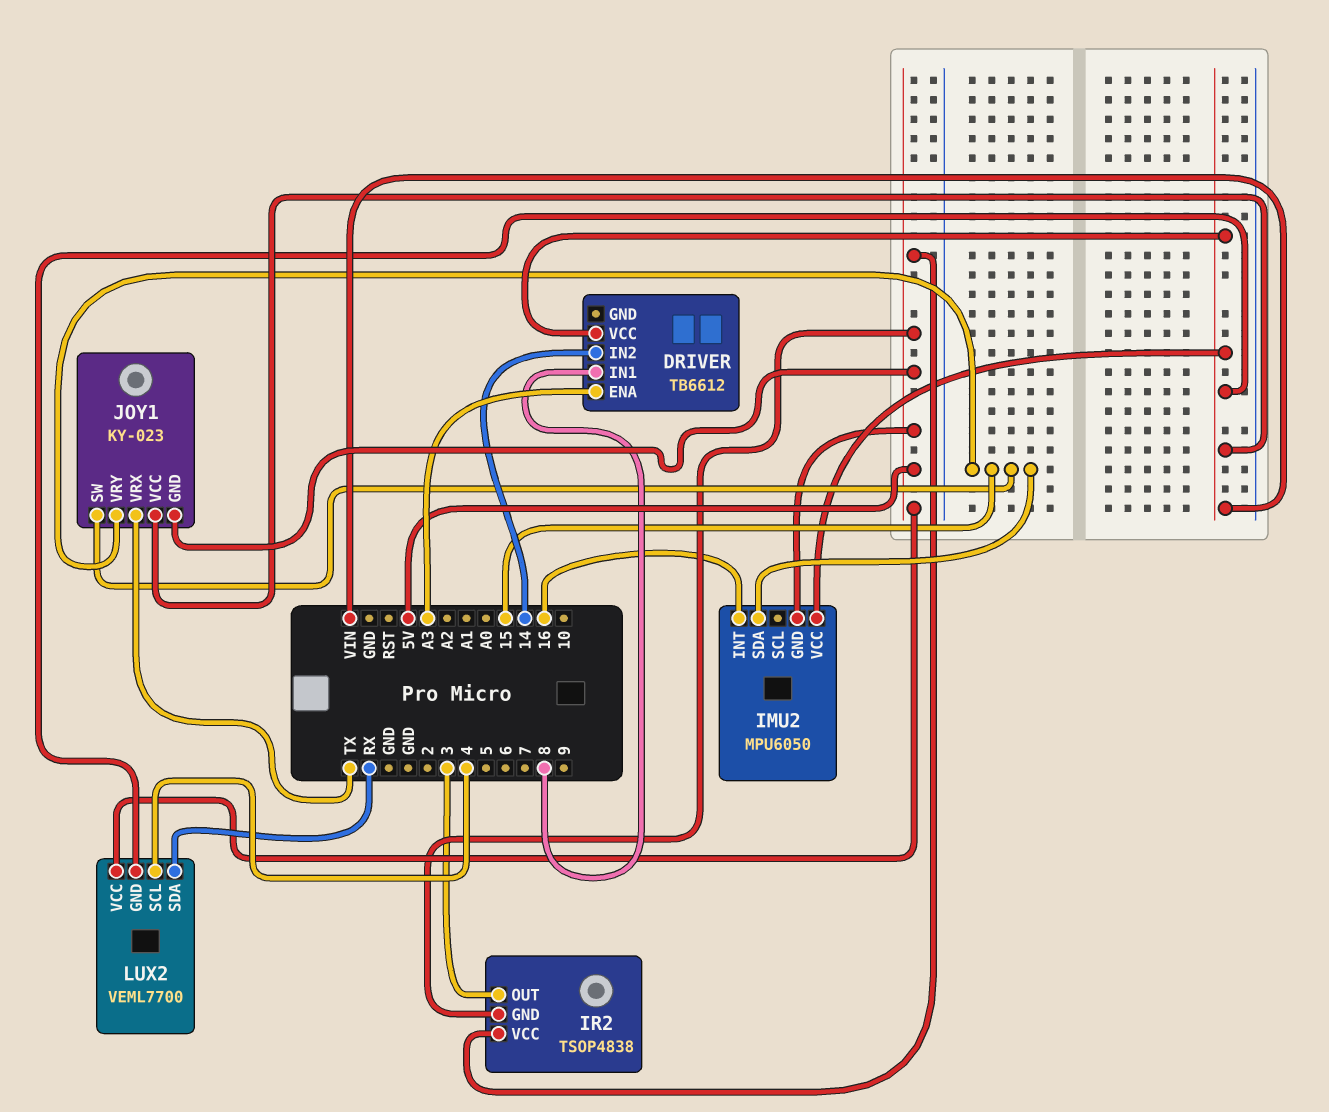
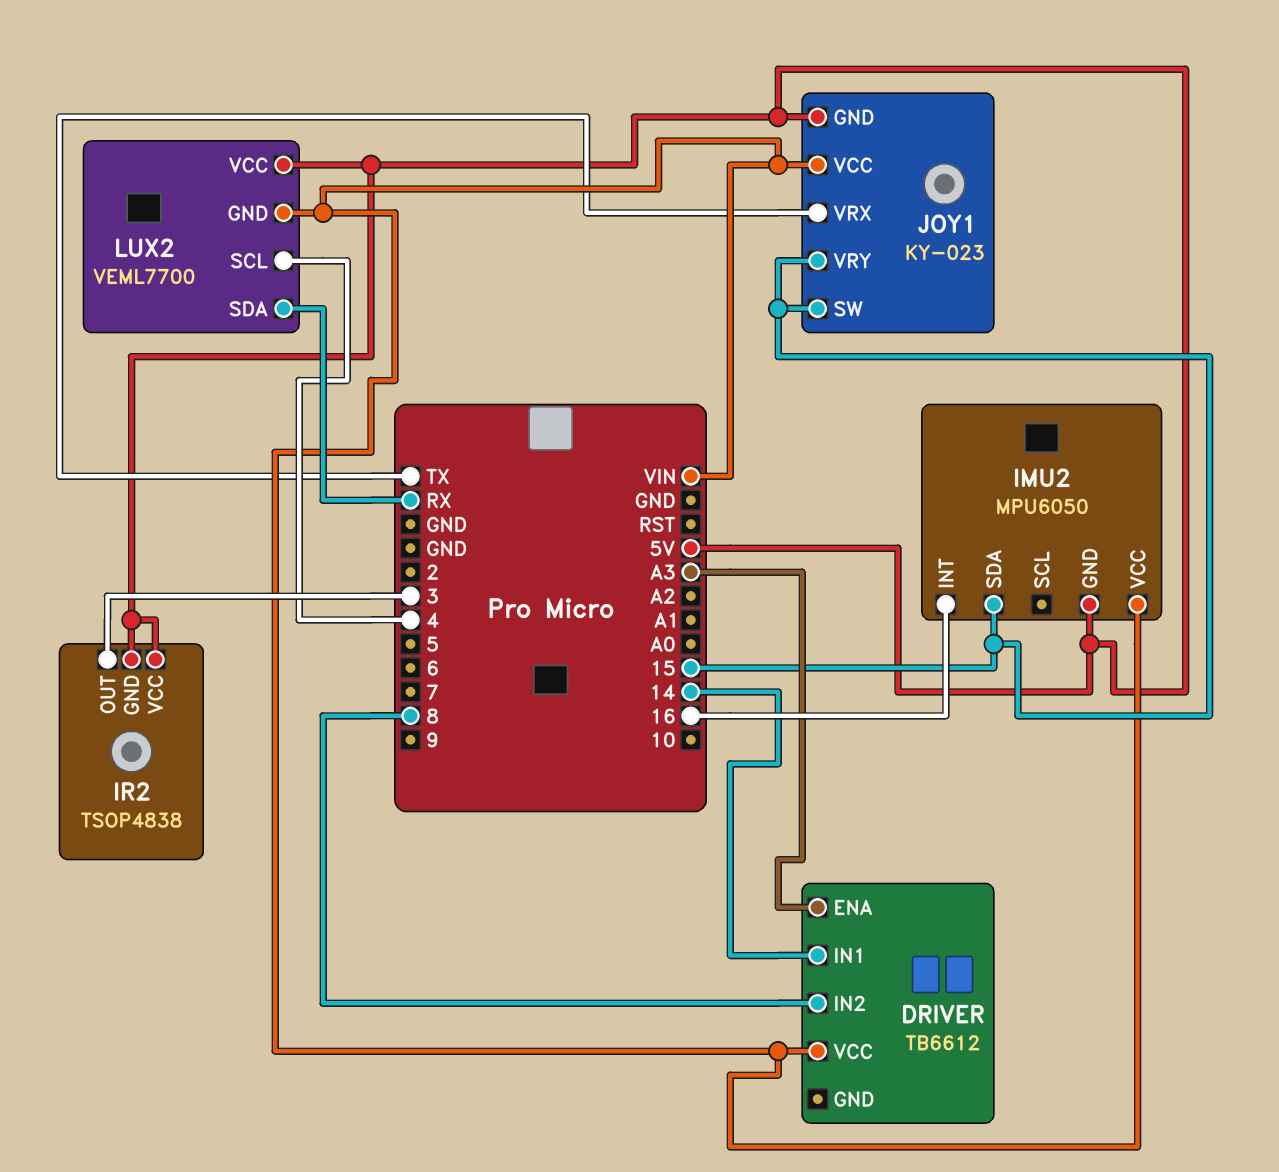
DRIVER pin IN1: 8 -> 14
DRIVER pin IN2: 14 -> 8

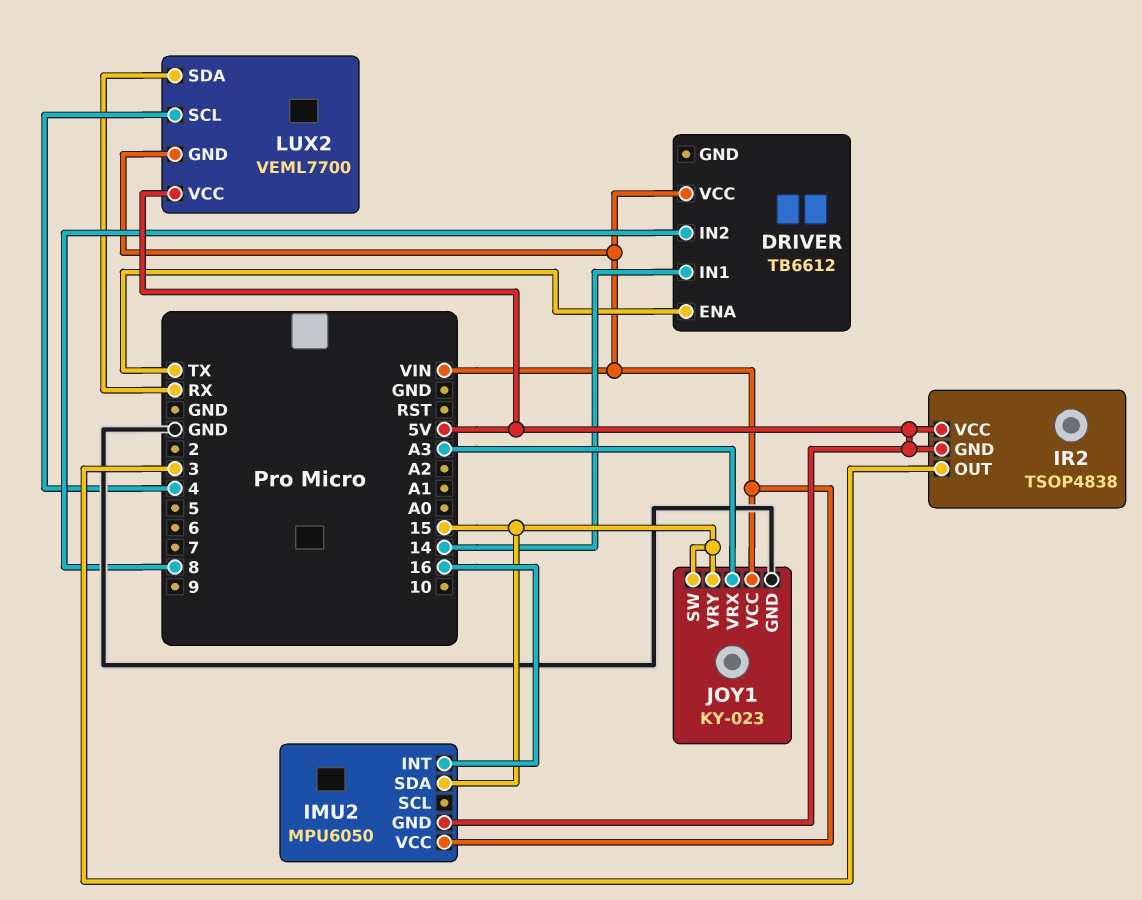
DRIVER pin ENA: A3 -> TX
JOY1 pin GND: 5V -> GND
JOY1 pin VRX: TX -> A3

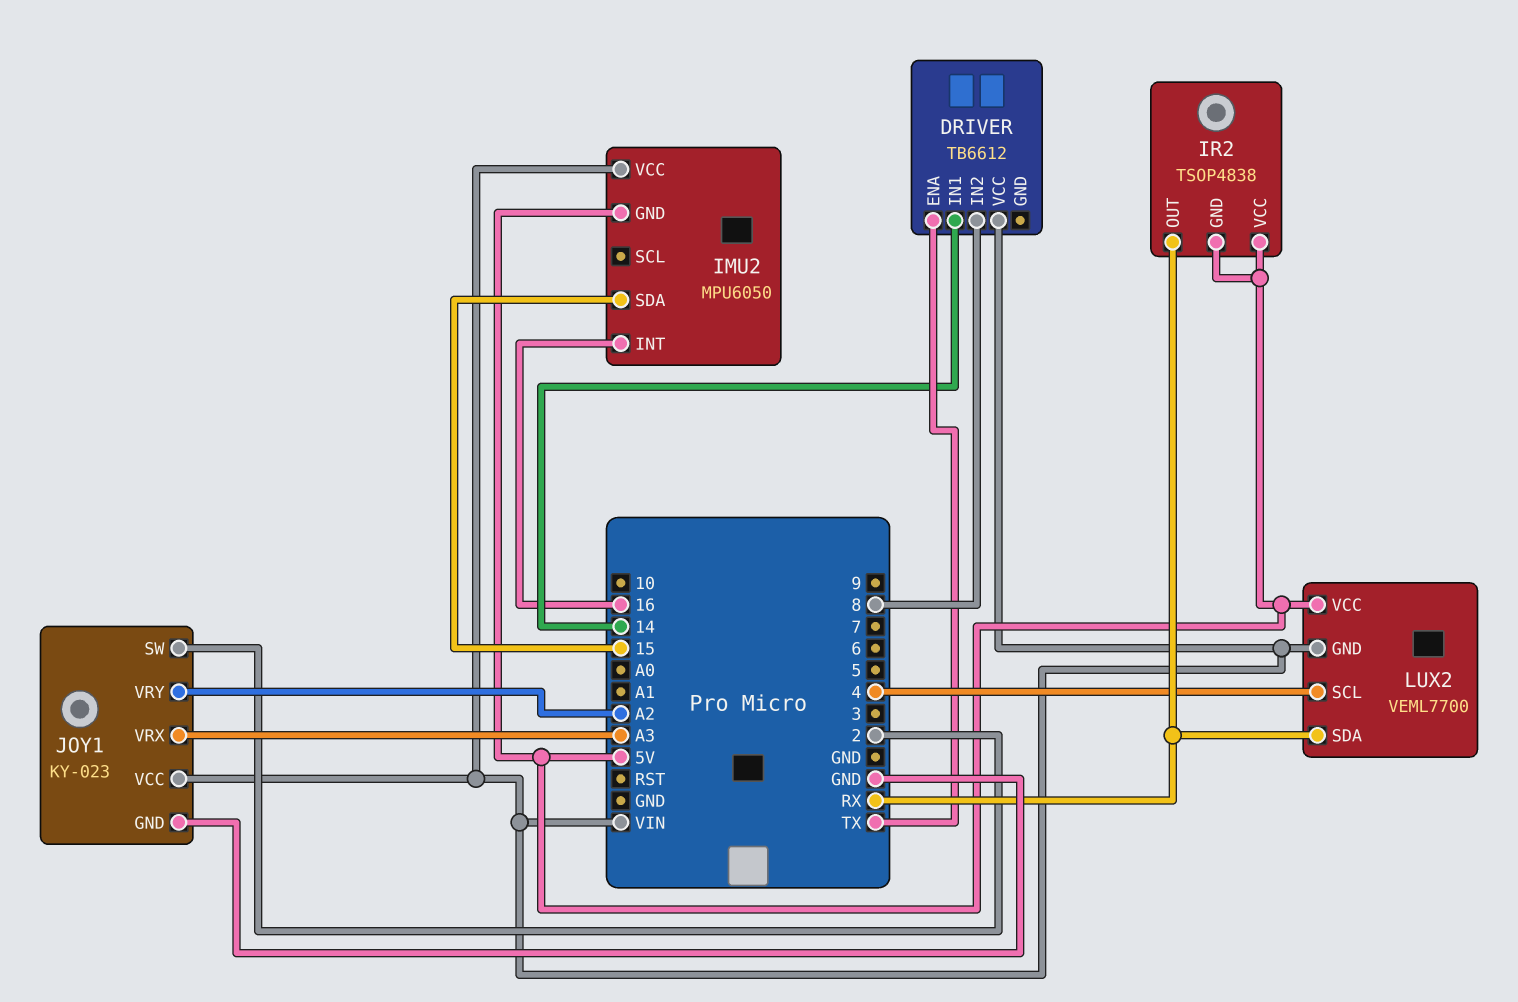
IR2 pin OUT: 3 -> RX
JOY1 pin SW: 15 -> 2
JOY1 pin VRY: 15 -> A2

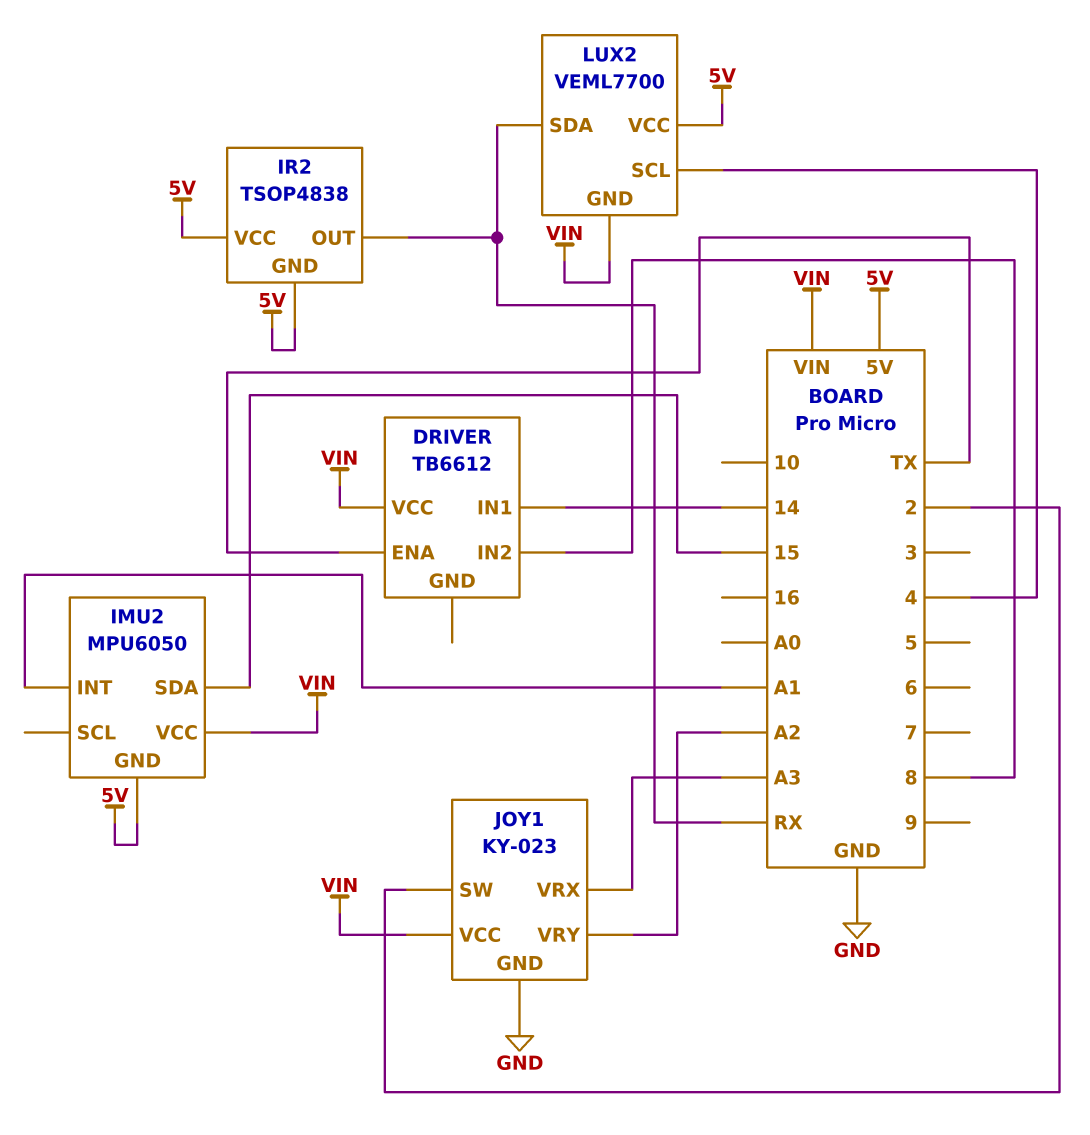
IMU2 pin INT: 16 -> A1

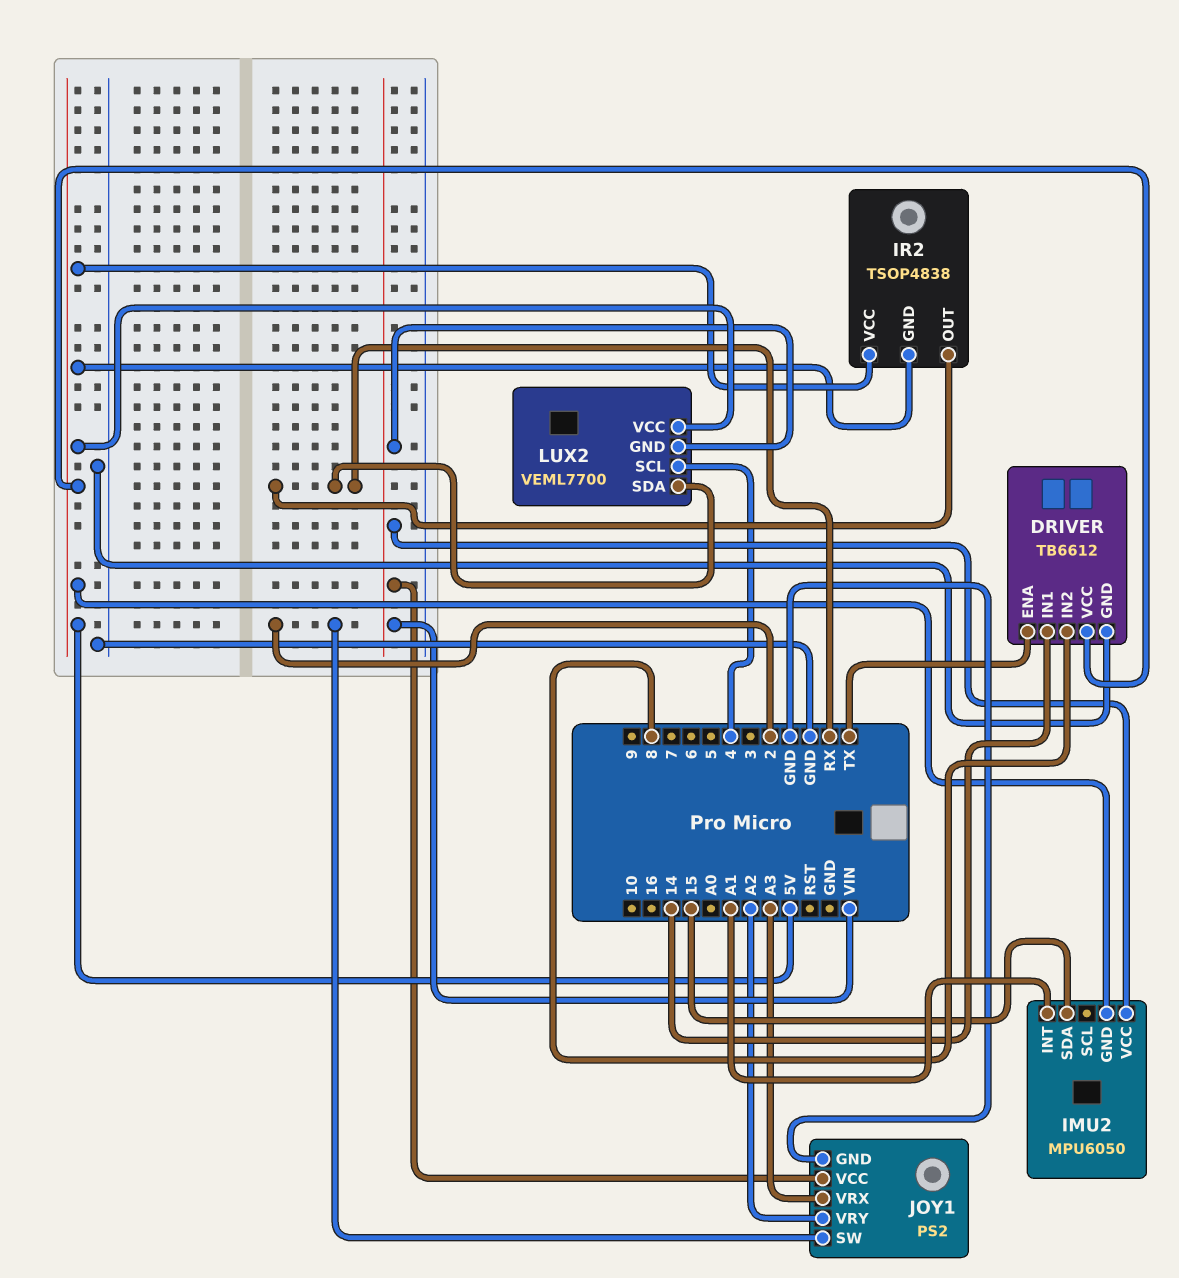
DRIVER pin GND: none -> GND
DRIVER pin VCC: VIN -> 5V
JOY1: KY-023 -> PS2

